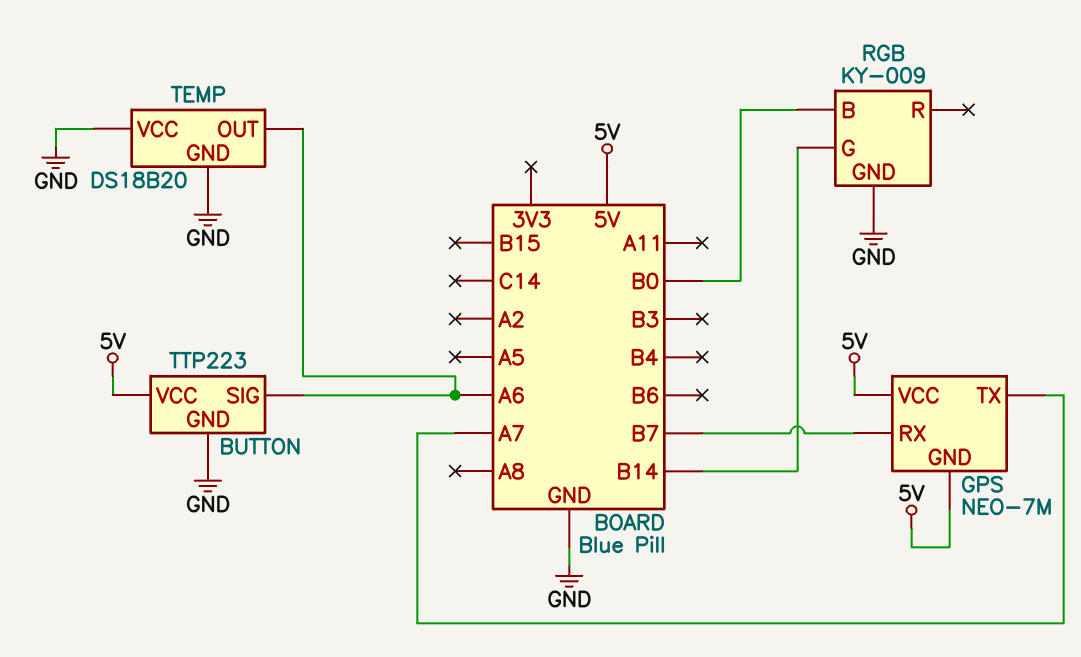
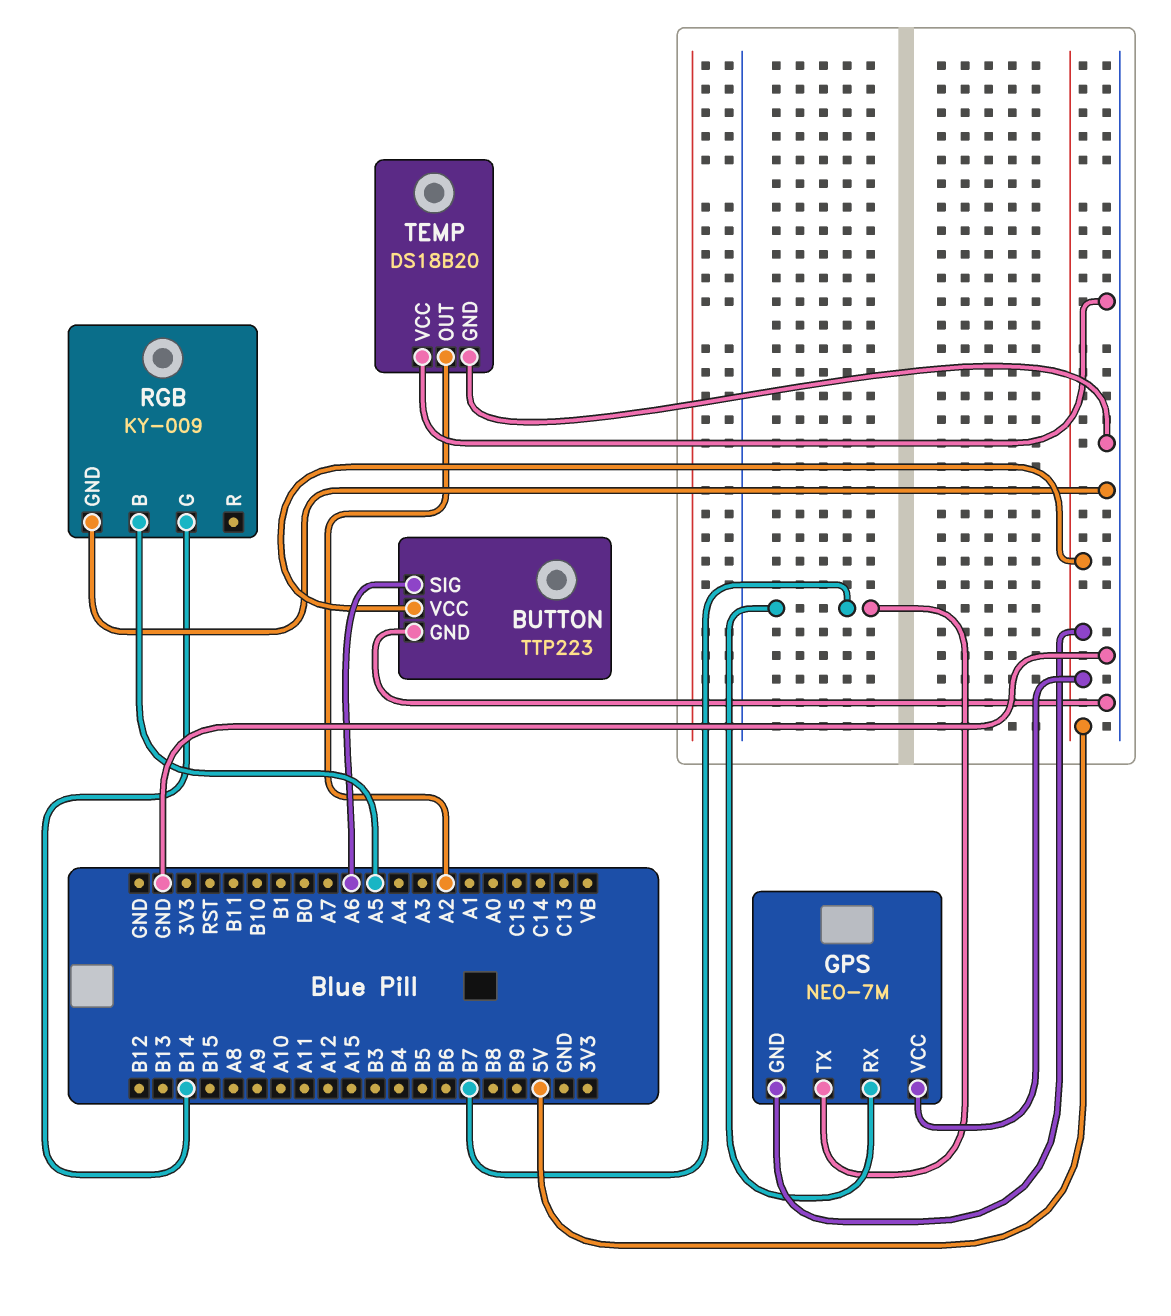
GPS pin TX: A7 -> B7
RGB pin B: B0 -> A5
TEMP pin OUT: A6 -> A2

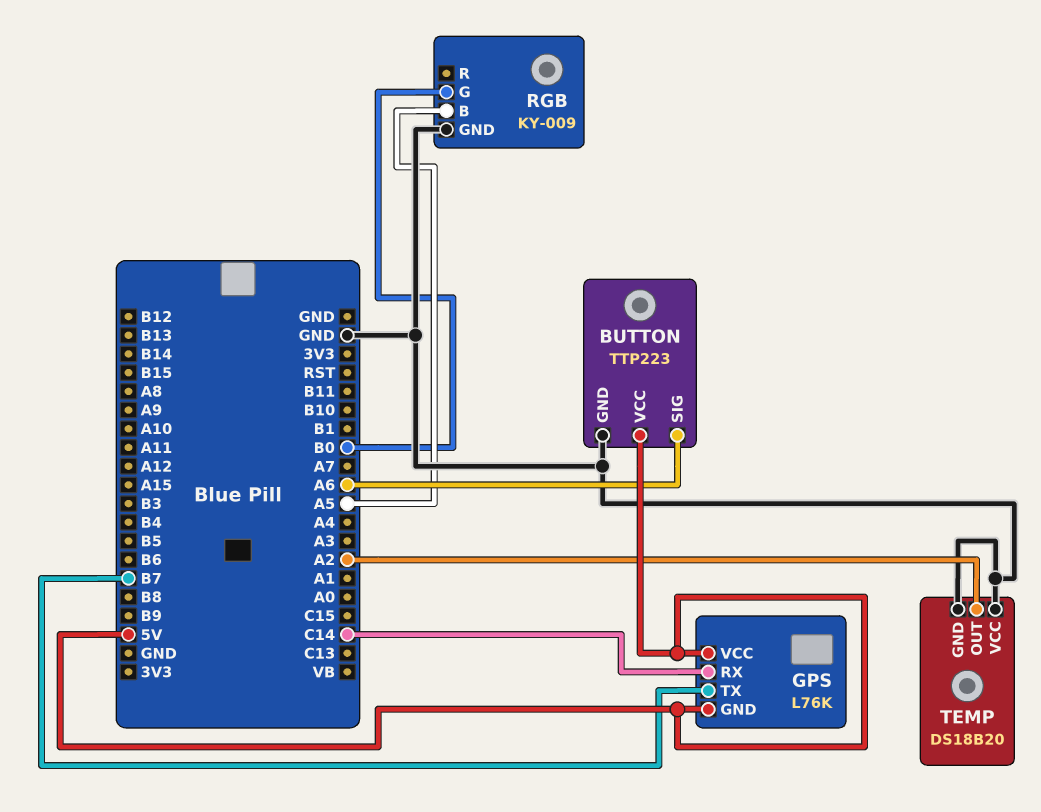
GPS: NEO-7M -> L76K
GPS pin RX: B7 -> C14
RGB pin G: B14 -> B0

